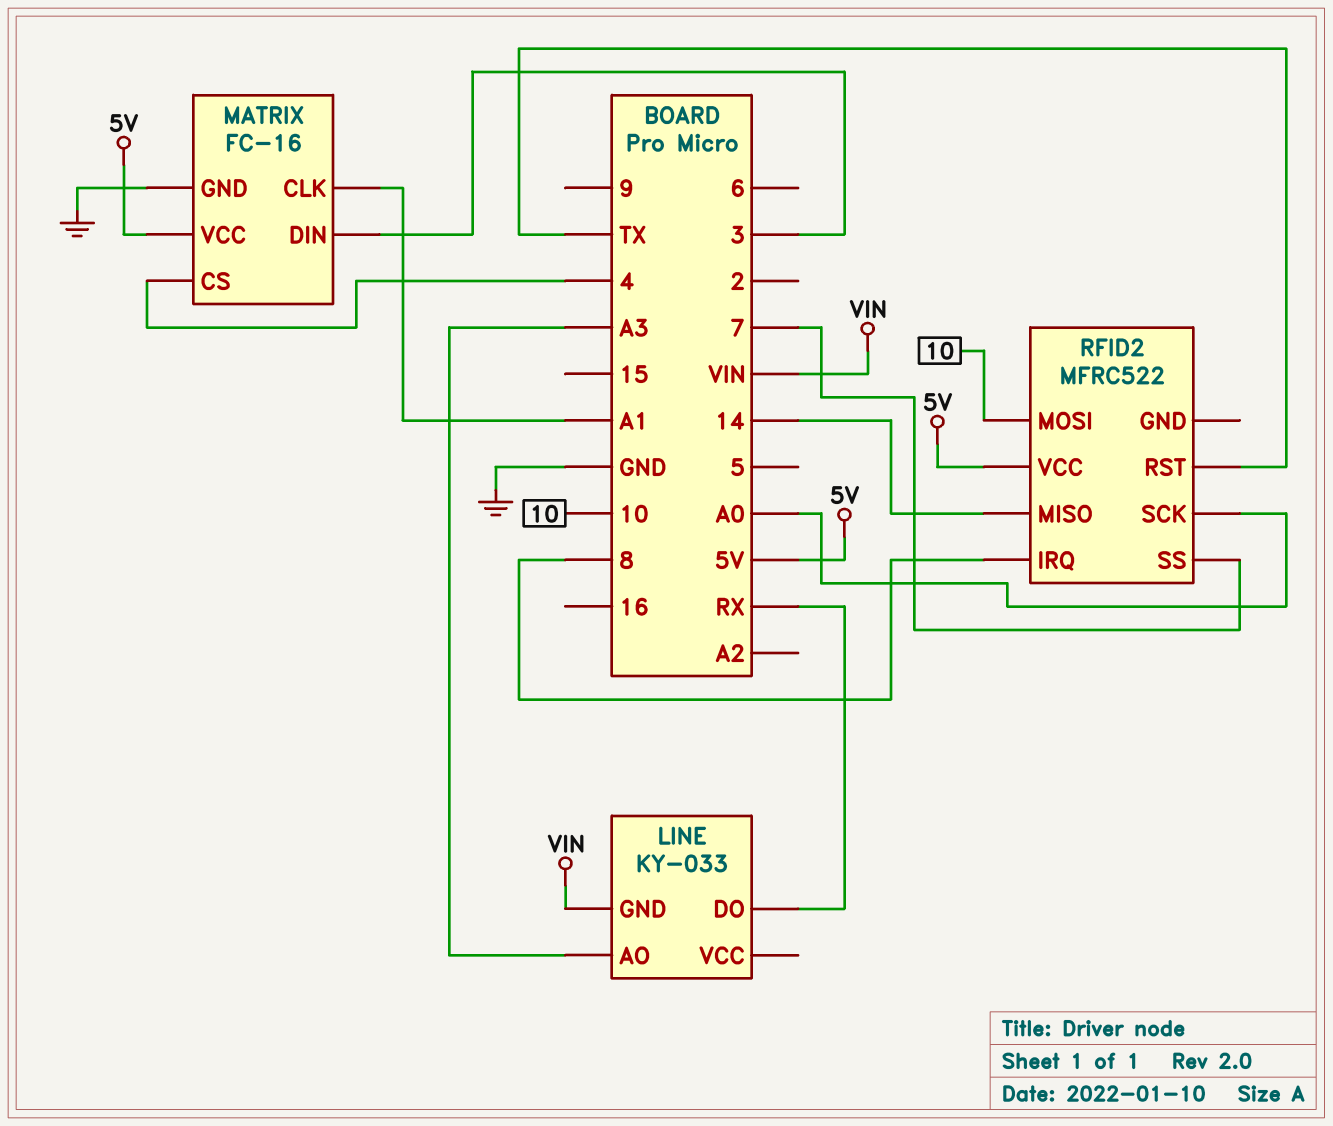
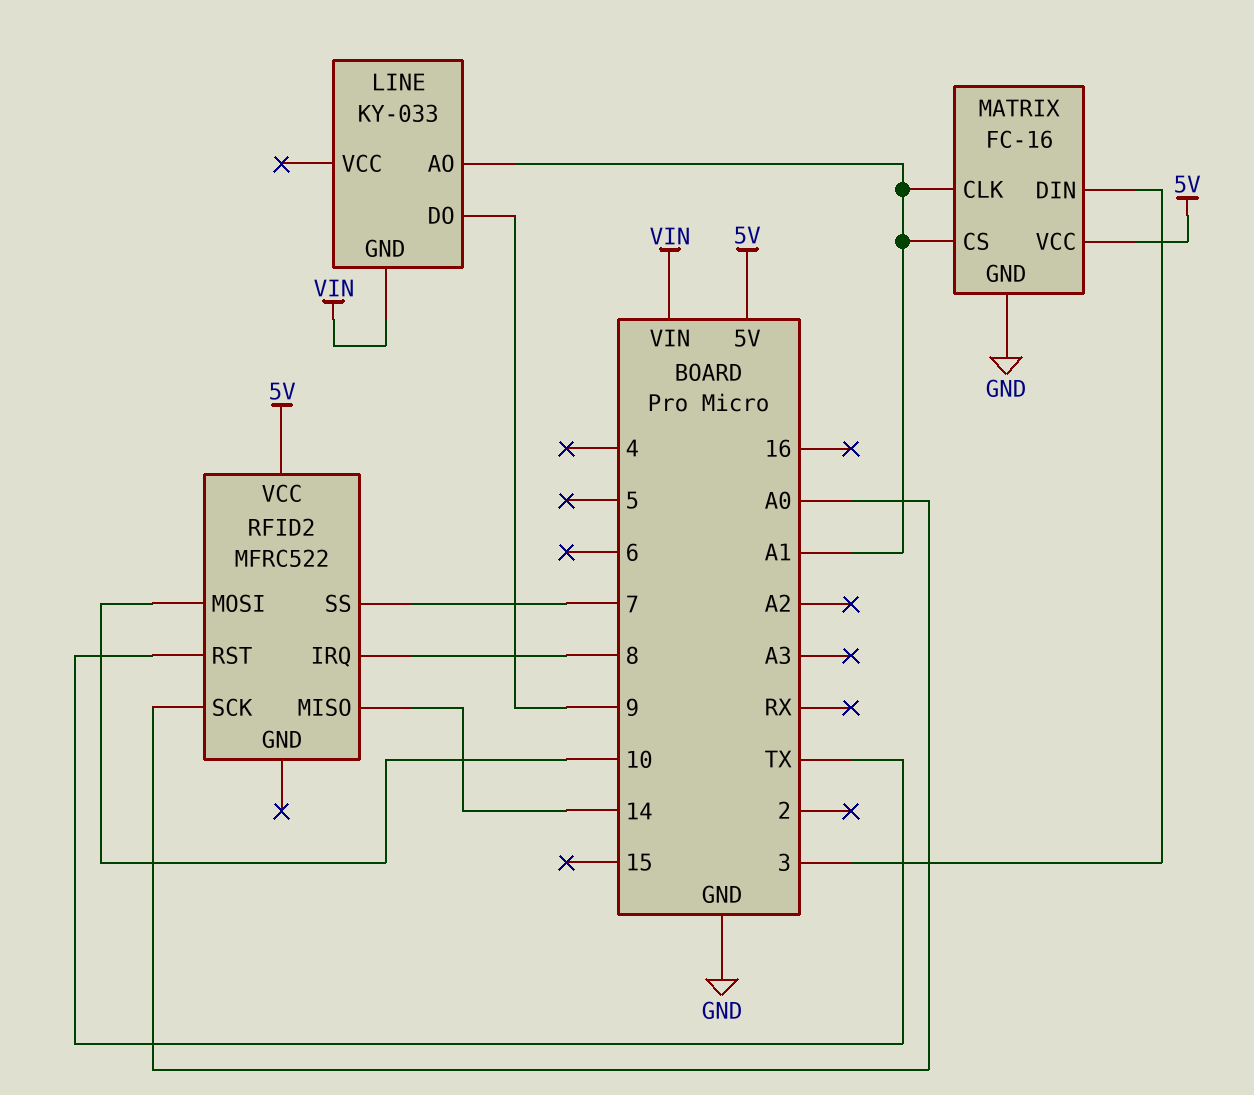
LINE pin AO: A3 -> A1
LINE pin DO: RX -> 9
MATRIX pin CS: 4 -> A1

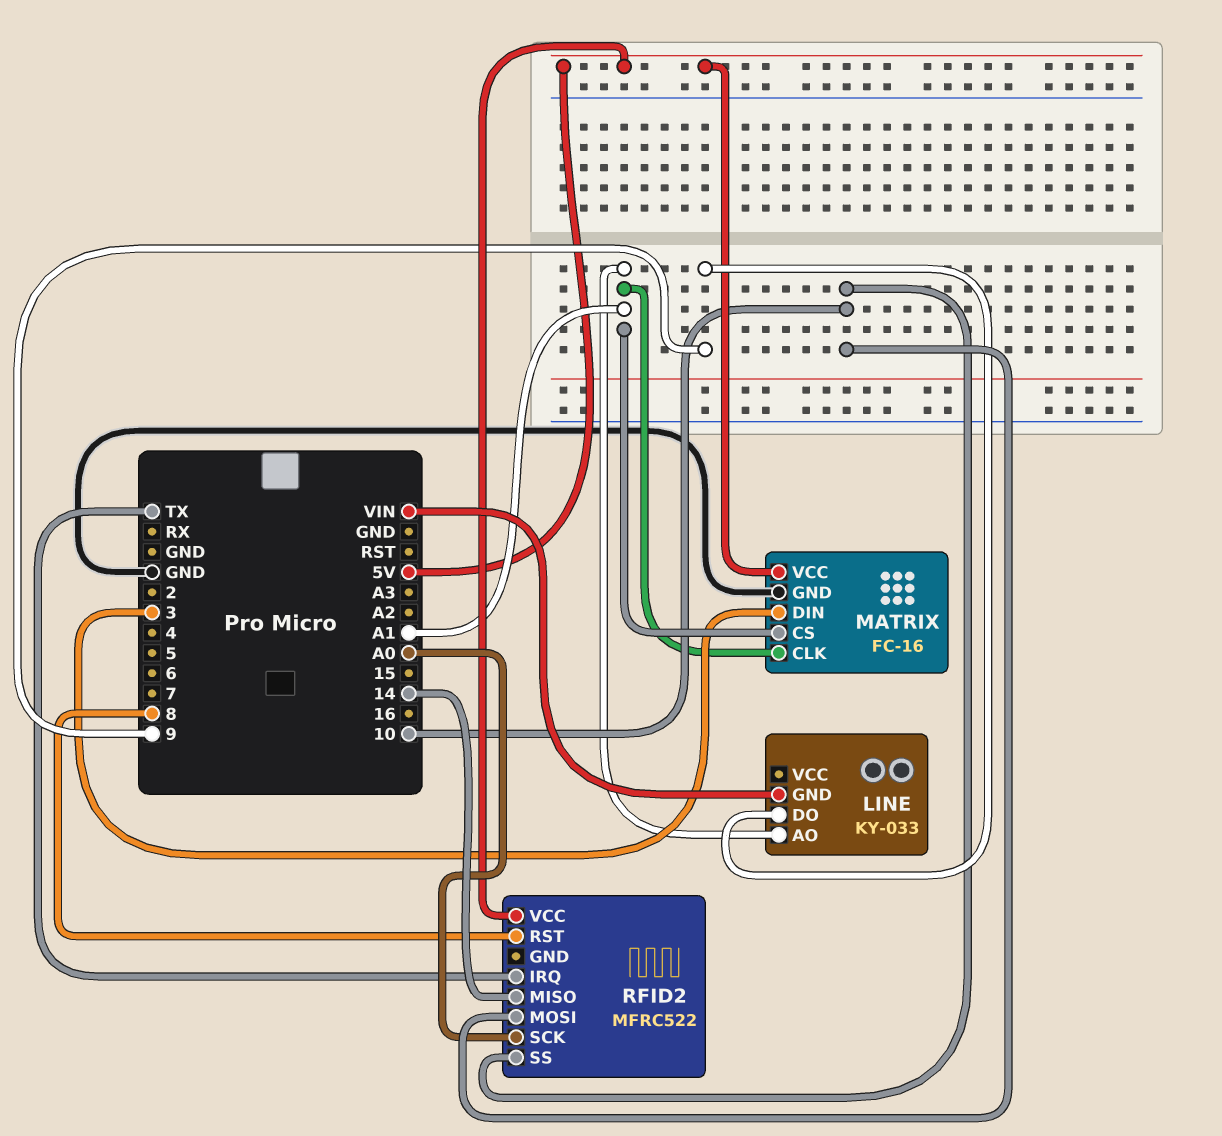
RFID2 pin IRQ: 8 -> TX
RFID2 pin RST: TX -> 8
RFID2 pin SS: 7 -> 10

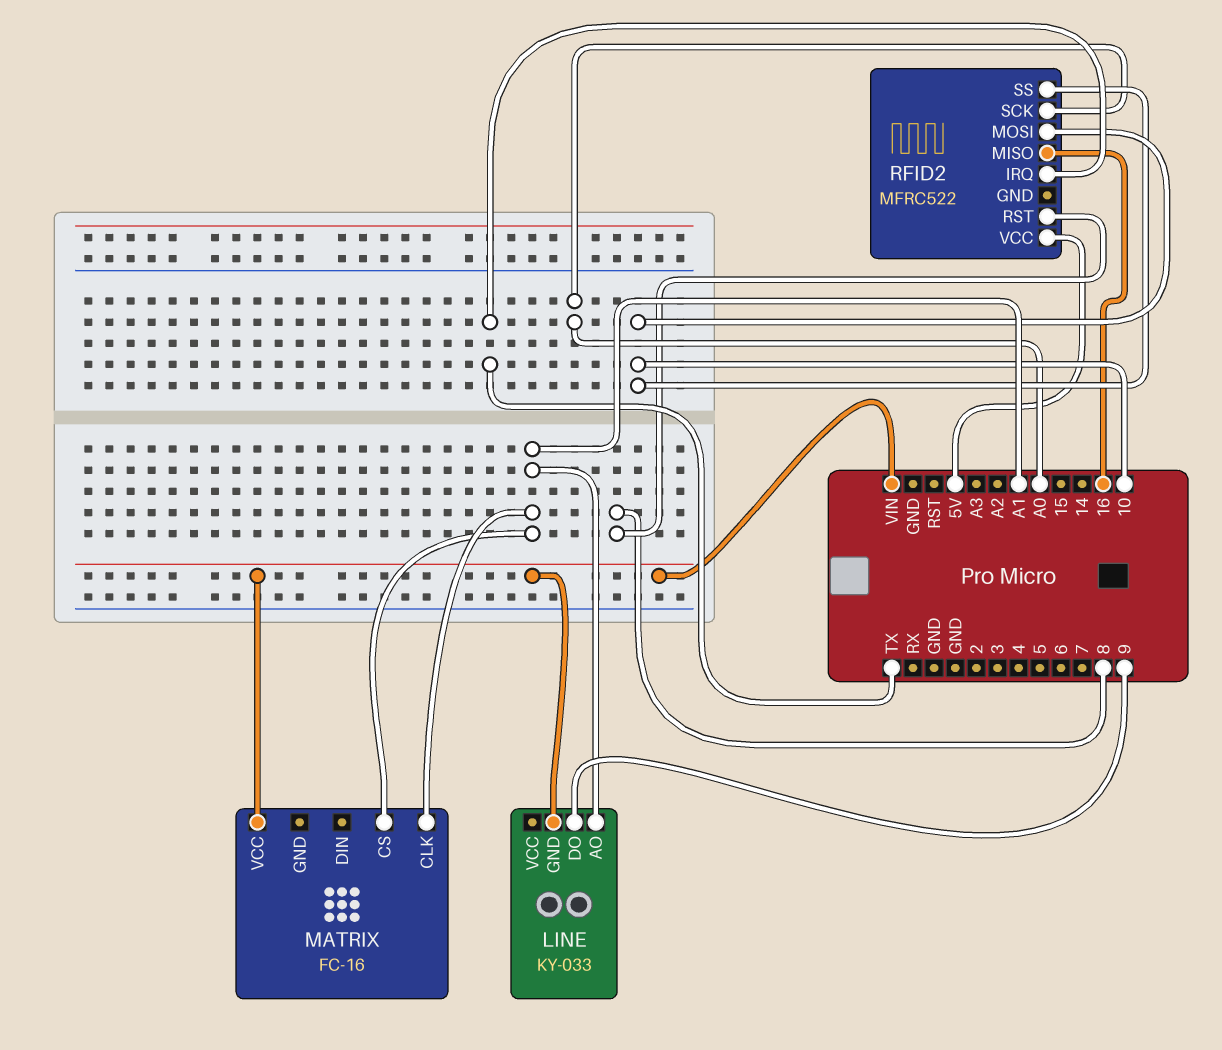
MATRIX pin DIN: 3 -> none
MATRIX pin GND: GND -> none
MATRIX pin VCC: 5V -> VIN
RFID2 pin MISO: 14 -> 16

